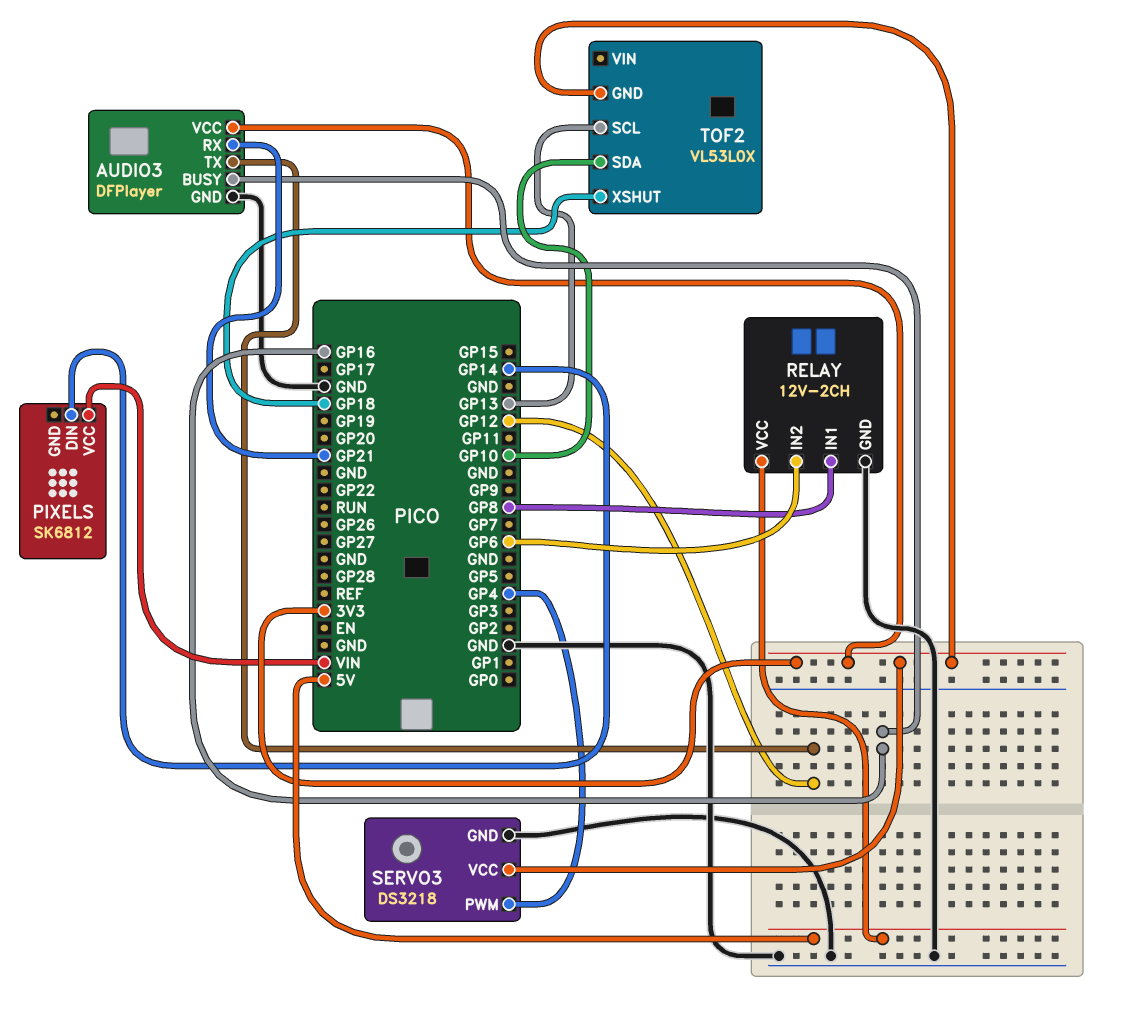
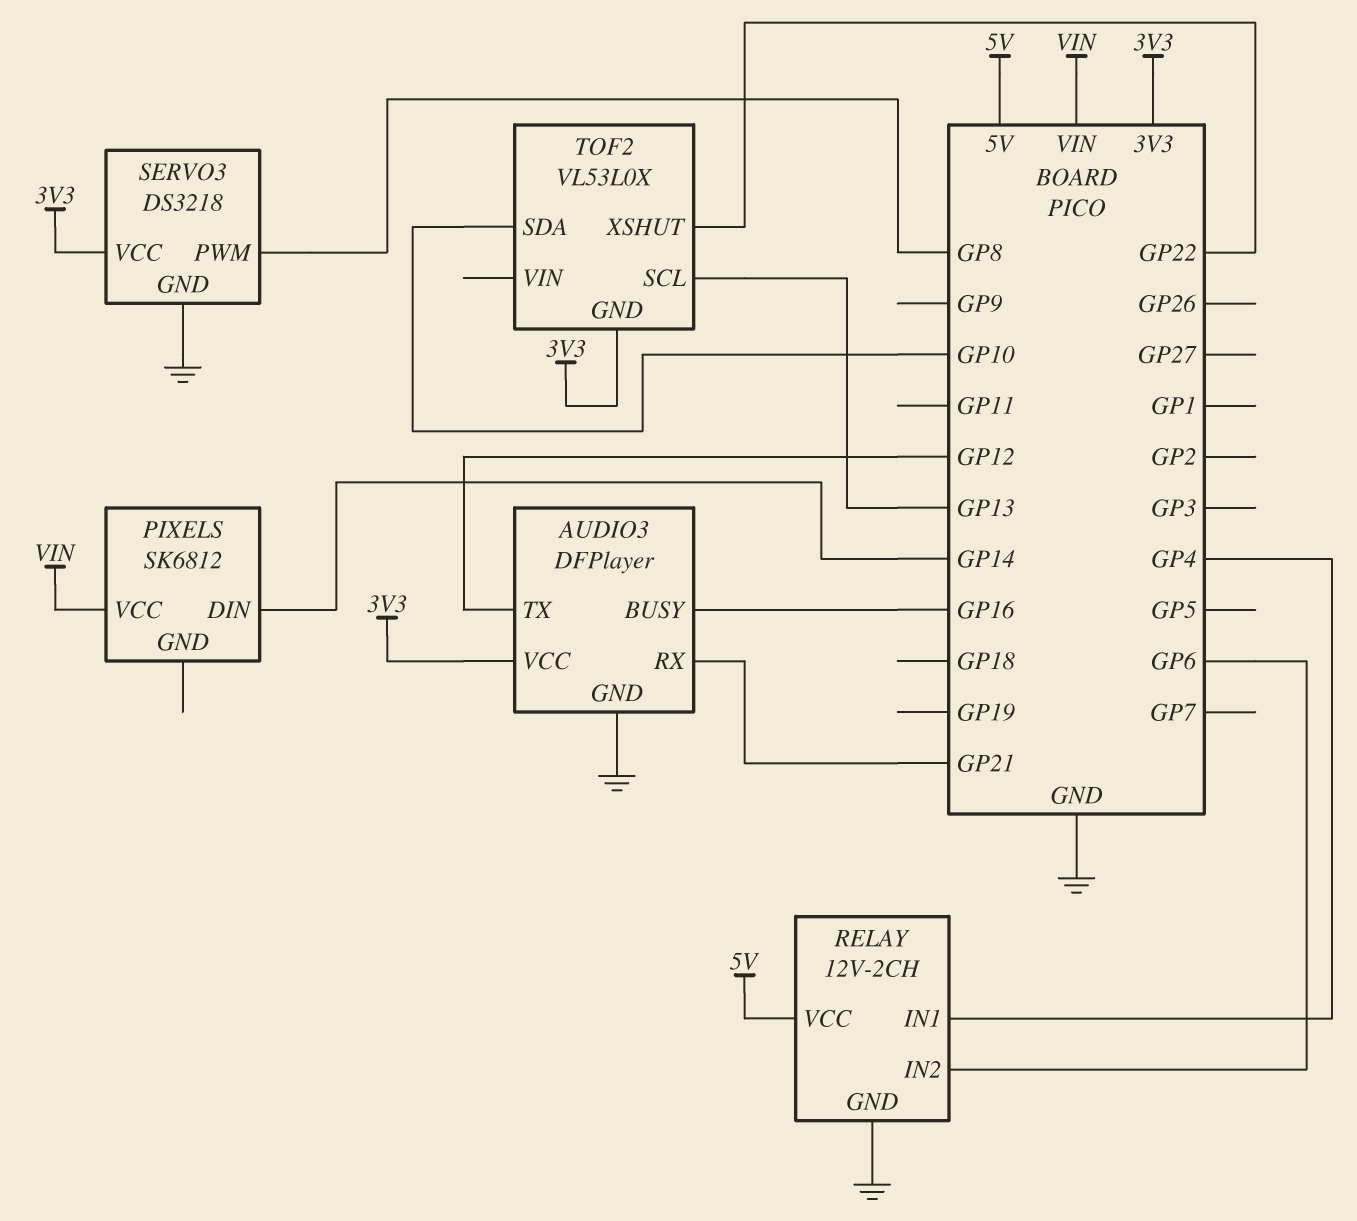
RELAY pin IN1: GP8 -> GP4
SERVO3 pin PWM: GP4 -> GP8
TOF2 pin XSHUT: GP18 -> GP22

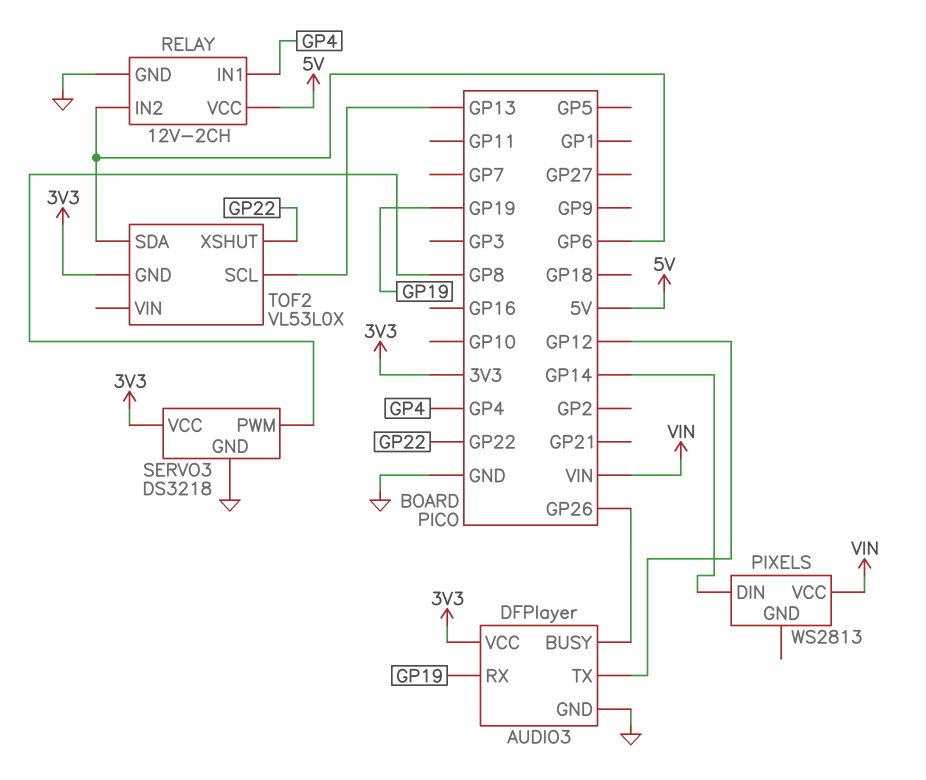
AUDIO3 pin BUSY: GP16 -> GP26
AUDIO3 pin RX: GP21 -> GP19
PIXELS: SK6812 -> WS2813
TOF2 pin SDA: GP10 -> GP6

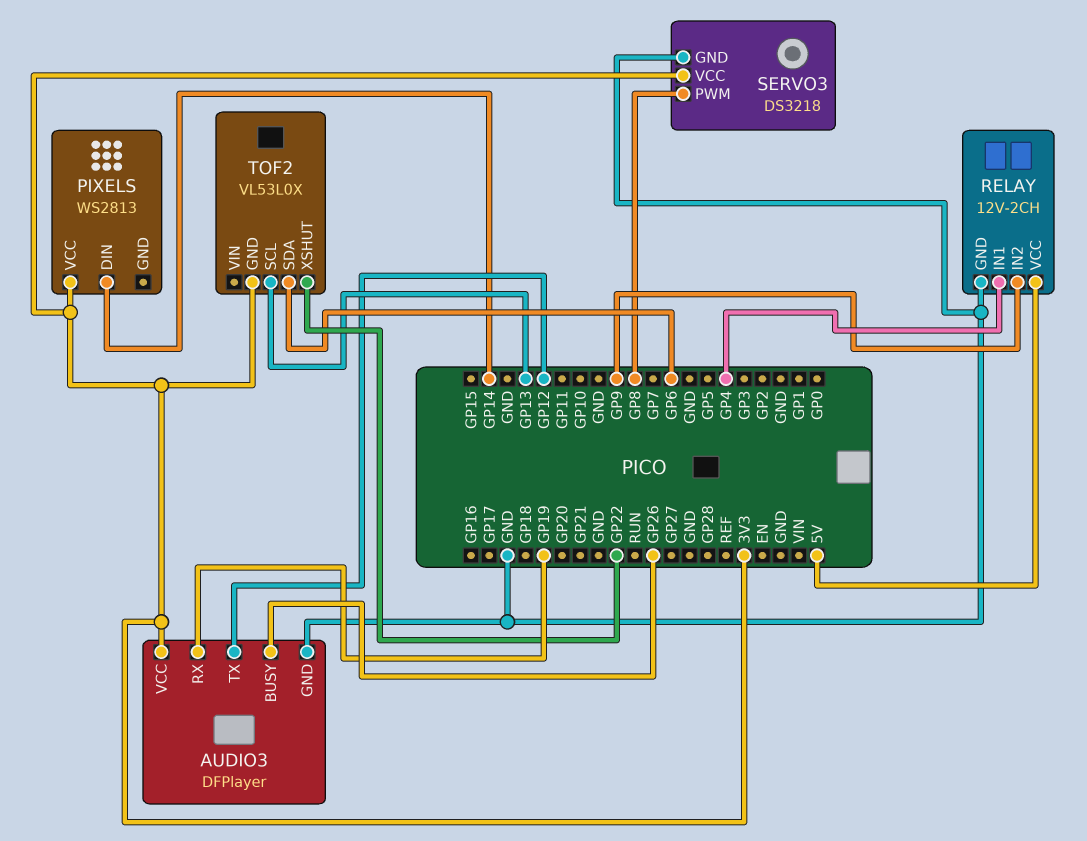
PIXELS pin VCC: VIN -> 3V3
RELAY pin IN2: GP6 -> GP9

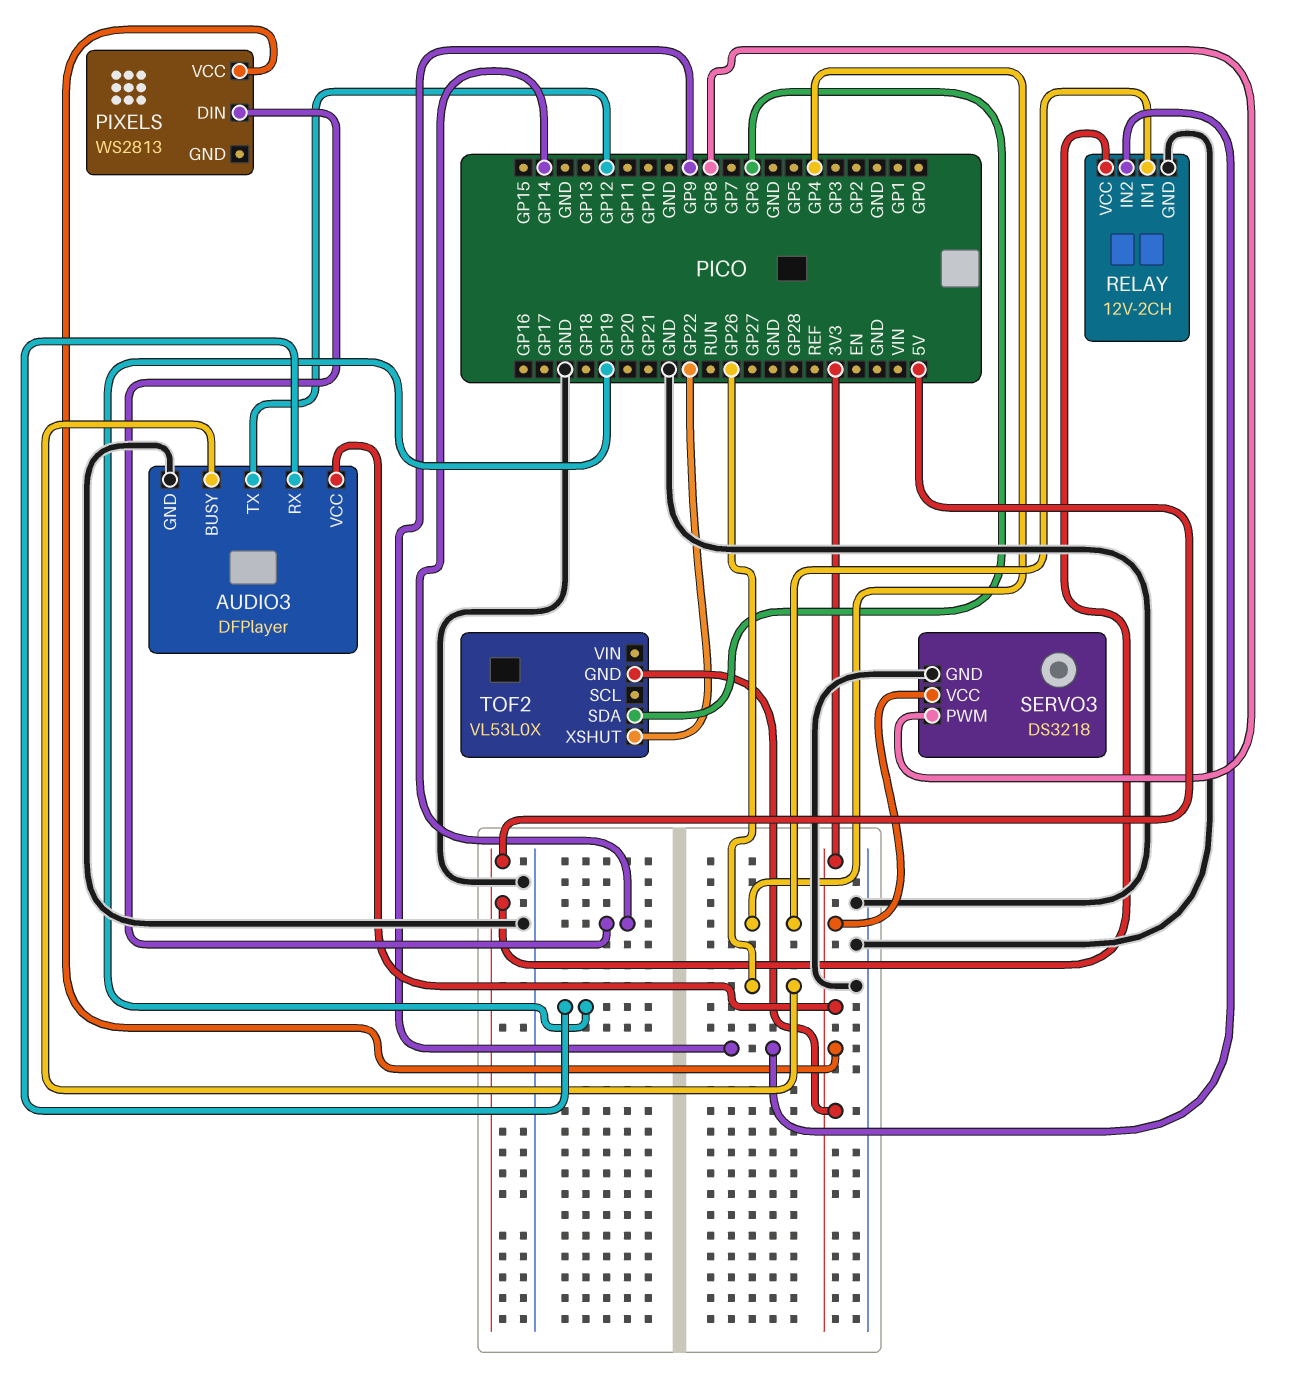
TOF2 pin SCL: GP13 -> none

